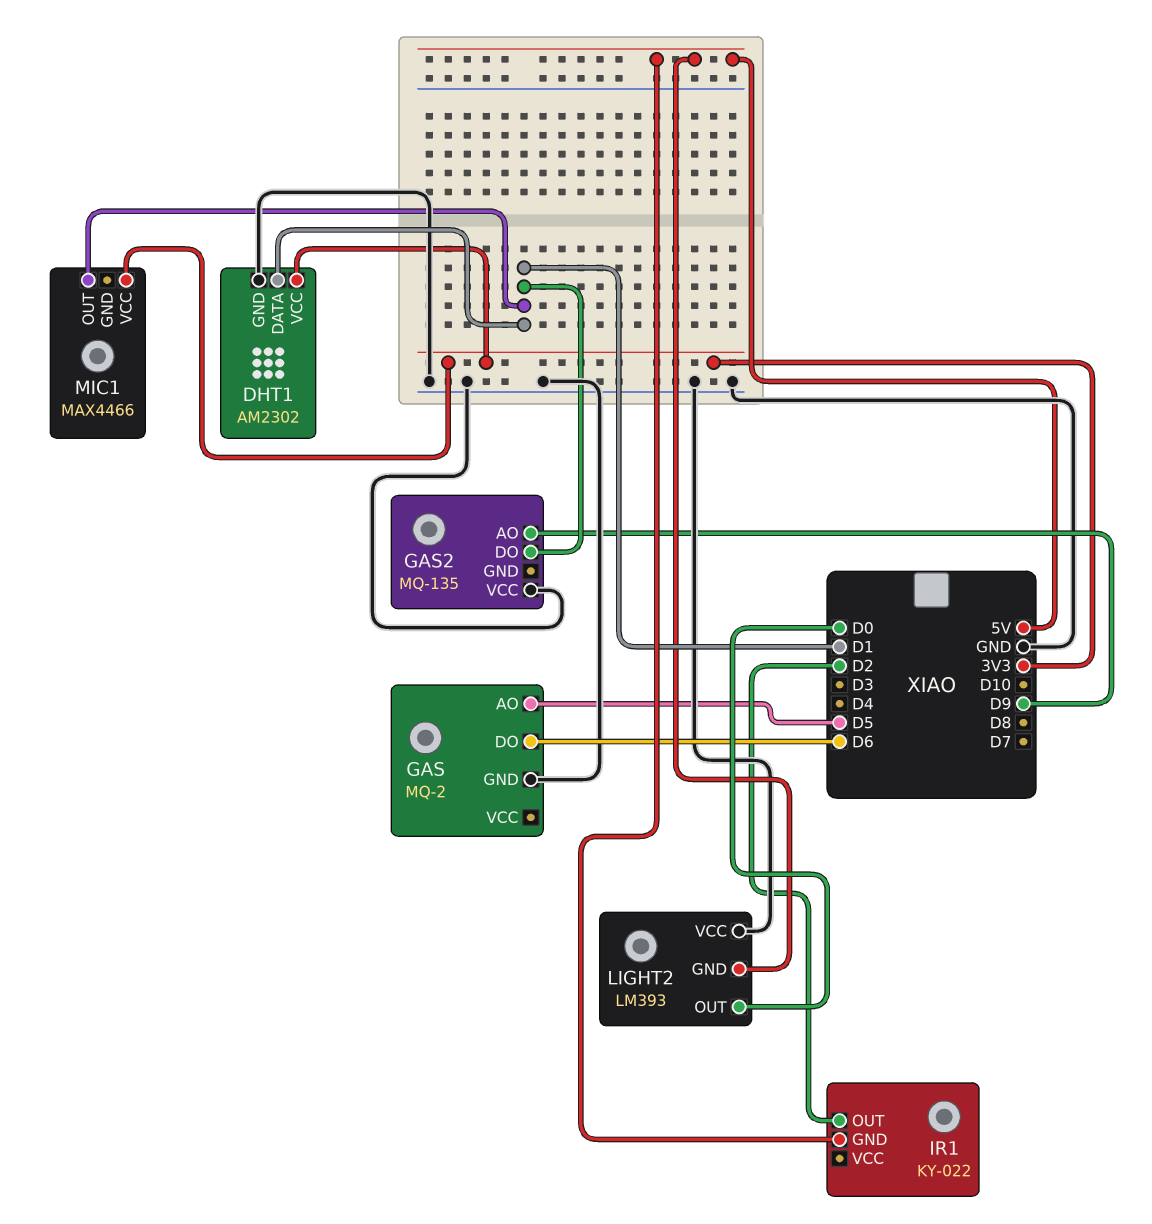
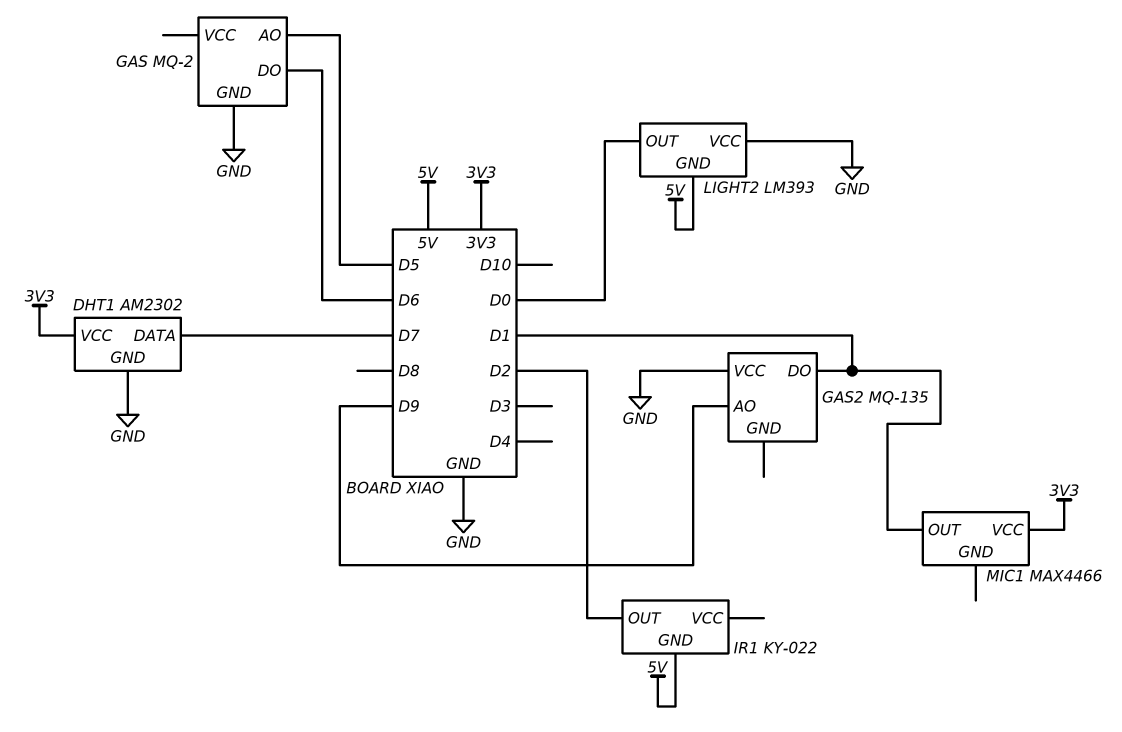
DHT1 pin DATA: D1 -> D7

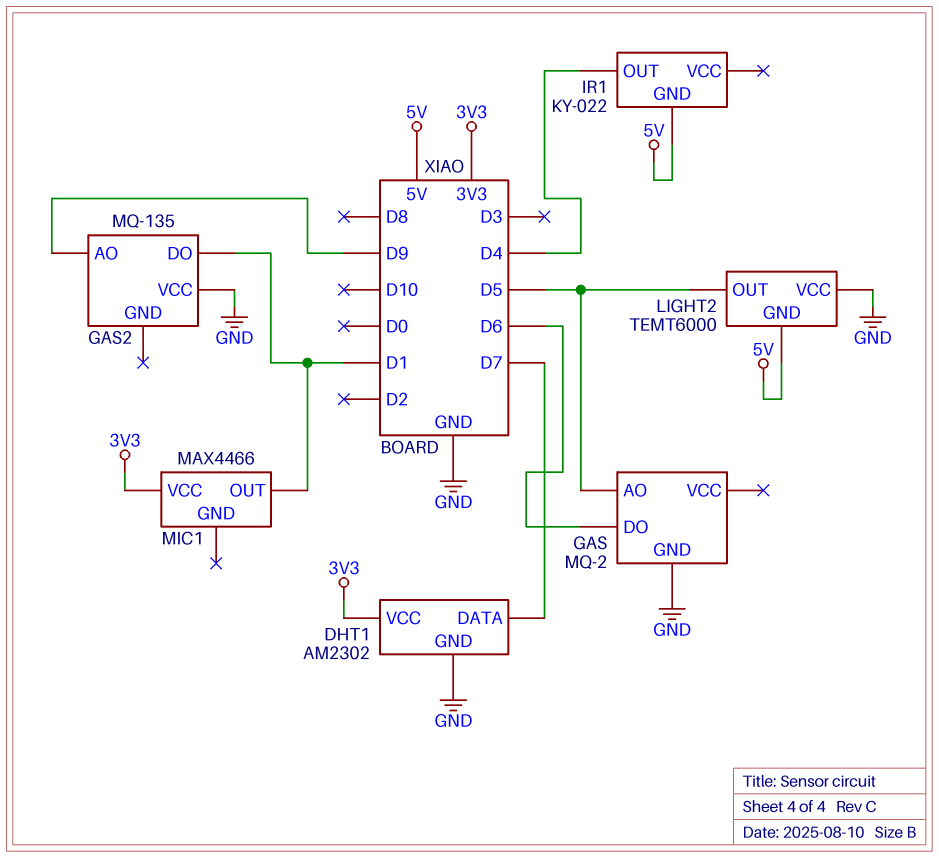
IR1 pin OUT: D2 -> D4
LIGHT2: LM393 -> TEMT6000
LIGHT2 pin OUT: D0 -> D5

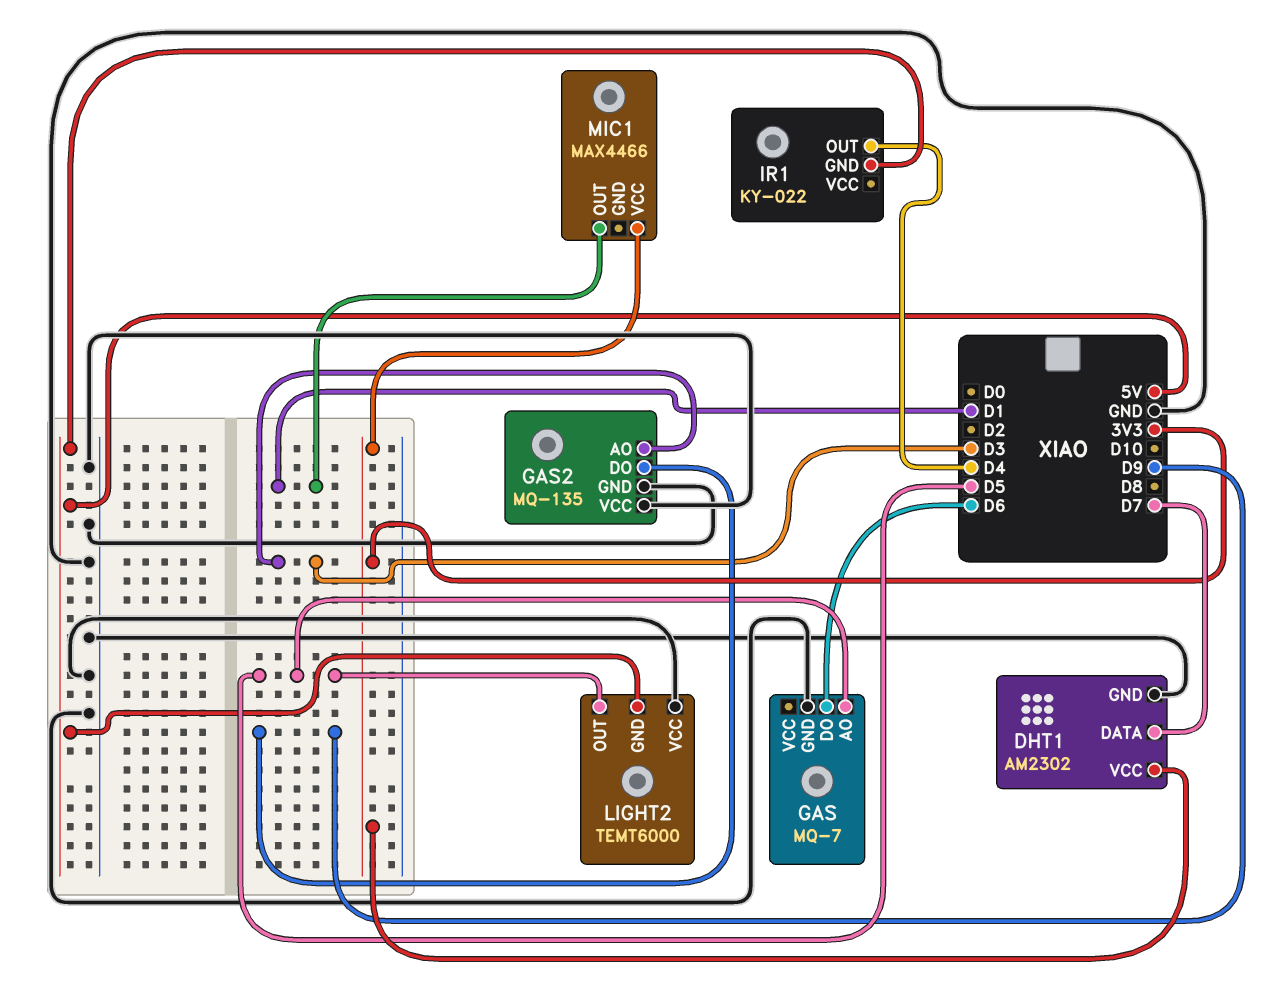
GAS: MQ-2 -> MQ-7
GAS2 pin AO: D9 -> D3
GAS2 pin DO: D1 -> D9
GAS2 pin GND: none -> GND

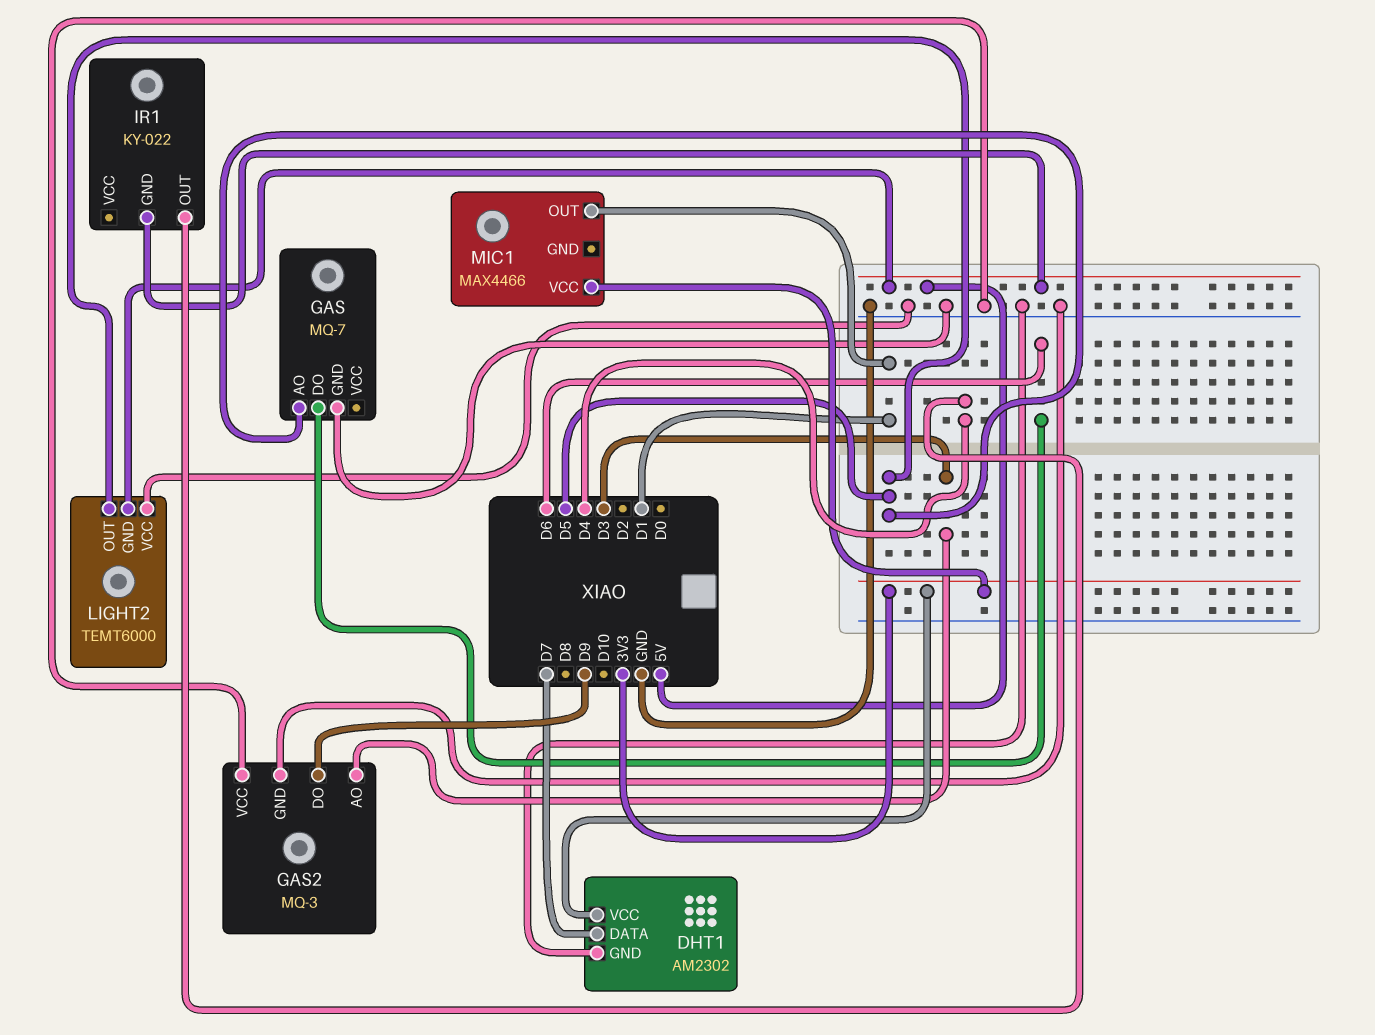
GAS2: MQ-135 -> MQ-3

